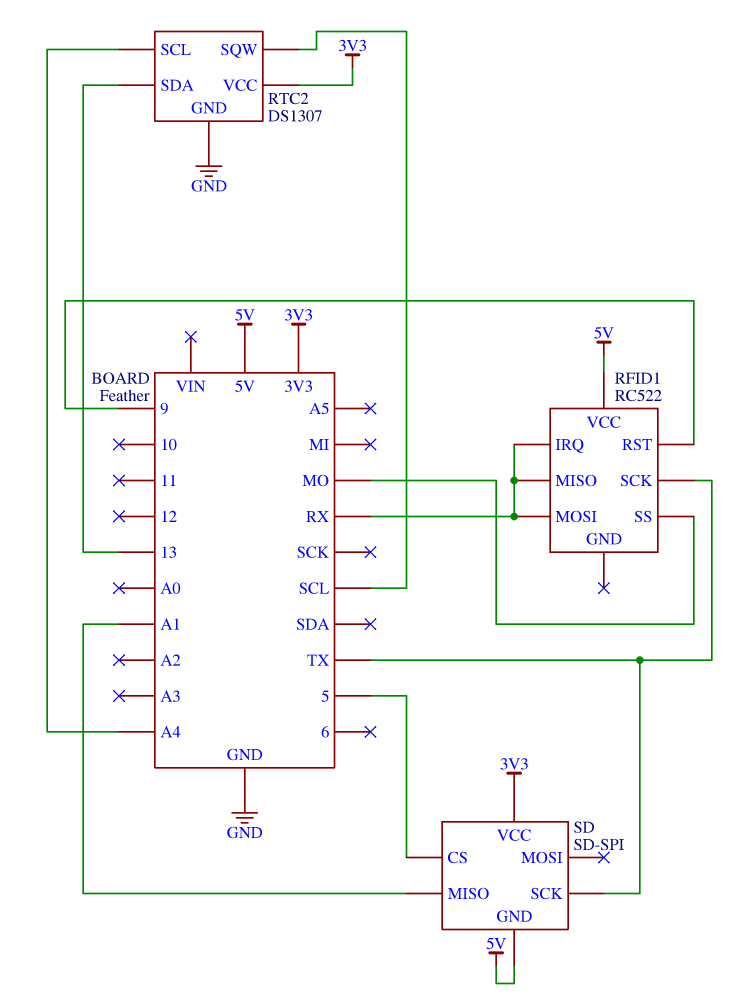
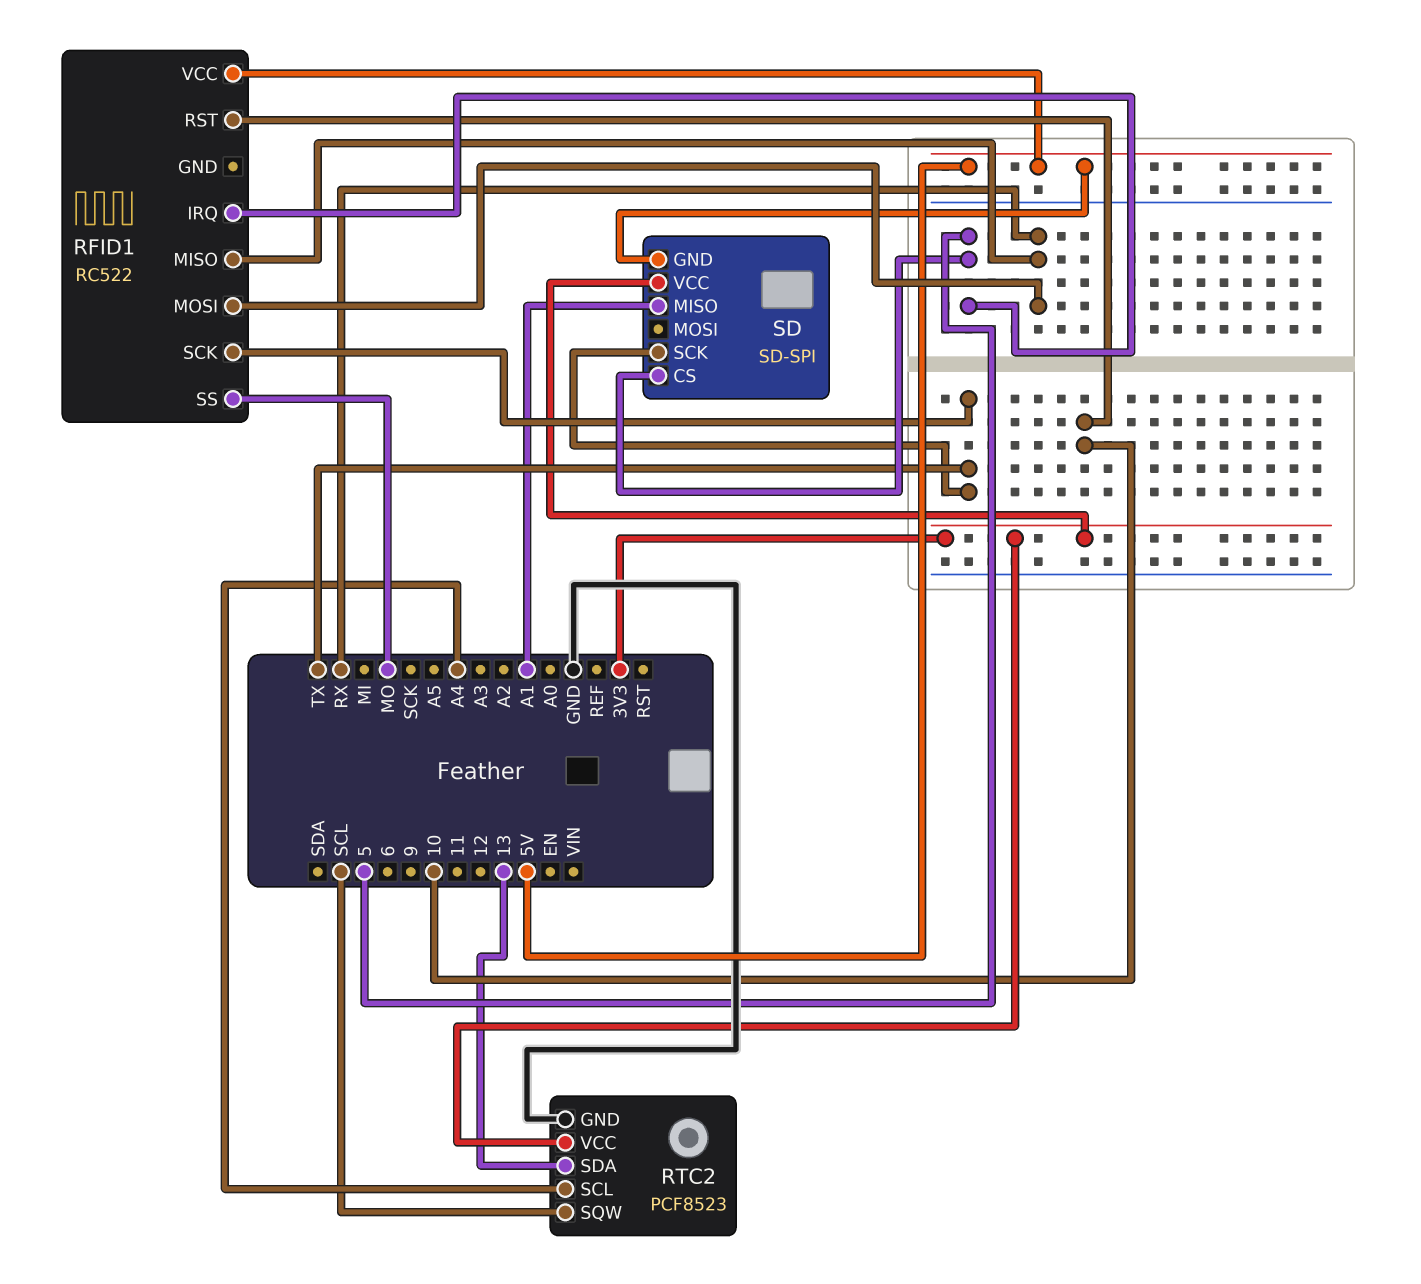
RFID1 pin IRQ: RX -> 5
RFID1 pin RST: 9 -> 10
RTC2: DS1307 -> PCF8523

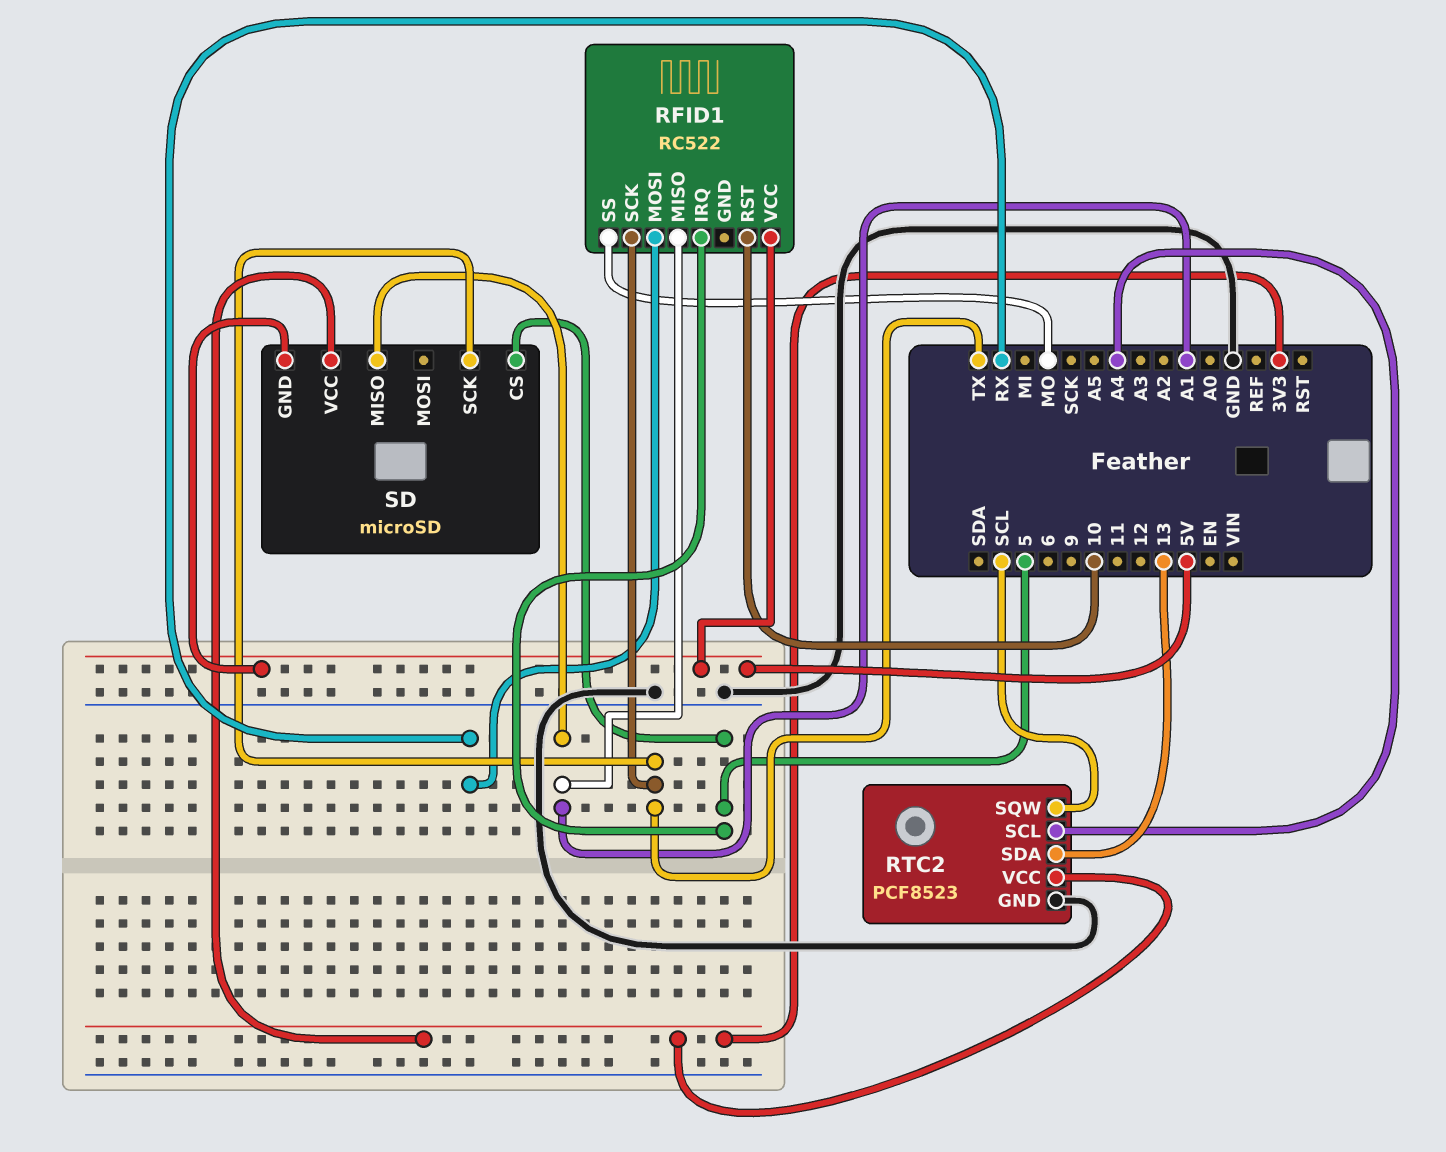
RFID1 pin MISO: RX -> A1
SD: SD-SPI -> microSD

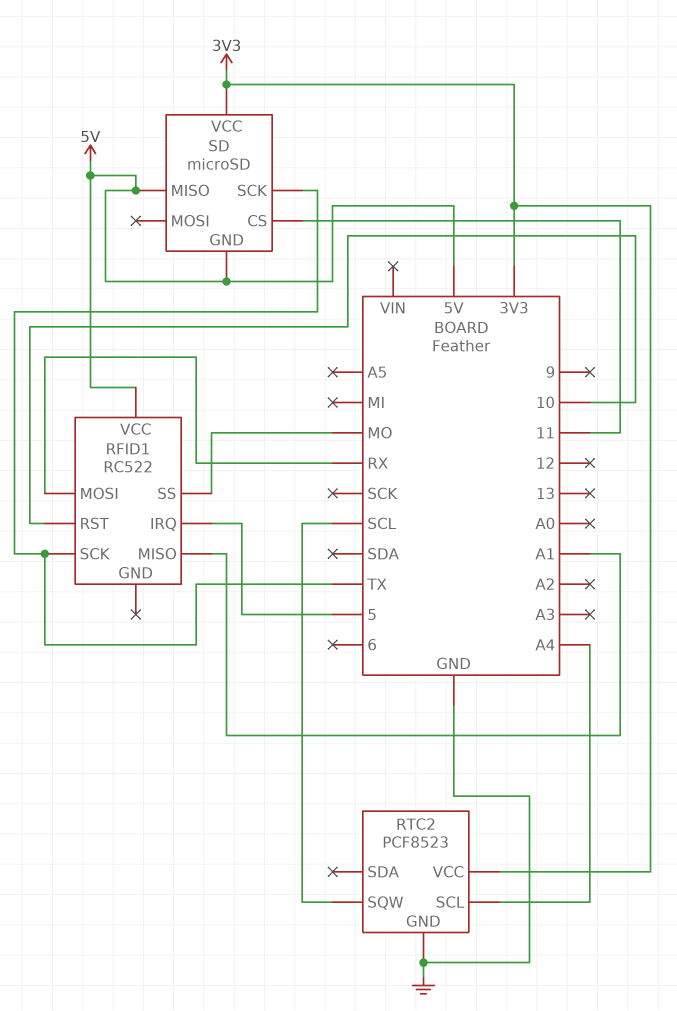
RTC2 pin SDA: 13 -> none
SD pin CS: 5 -> 11
SD pin MISO: A1 -> 5V

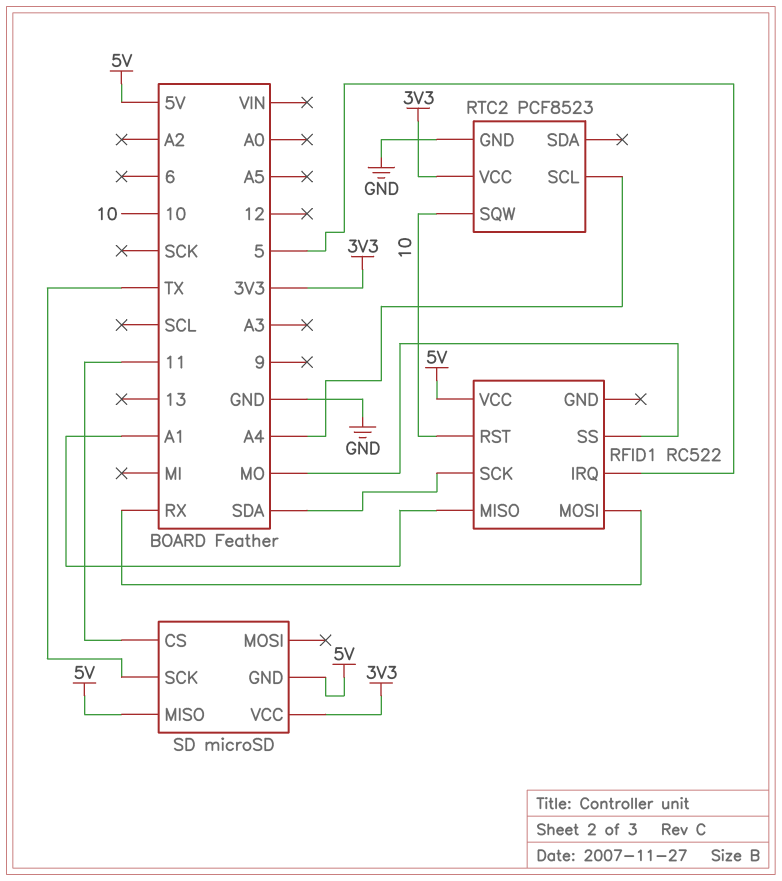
RFID1 pin SCK: TX -> SDA
RTC2 pin SQW: SCL -> 10

